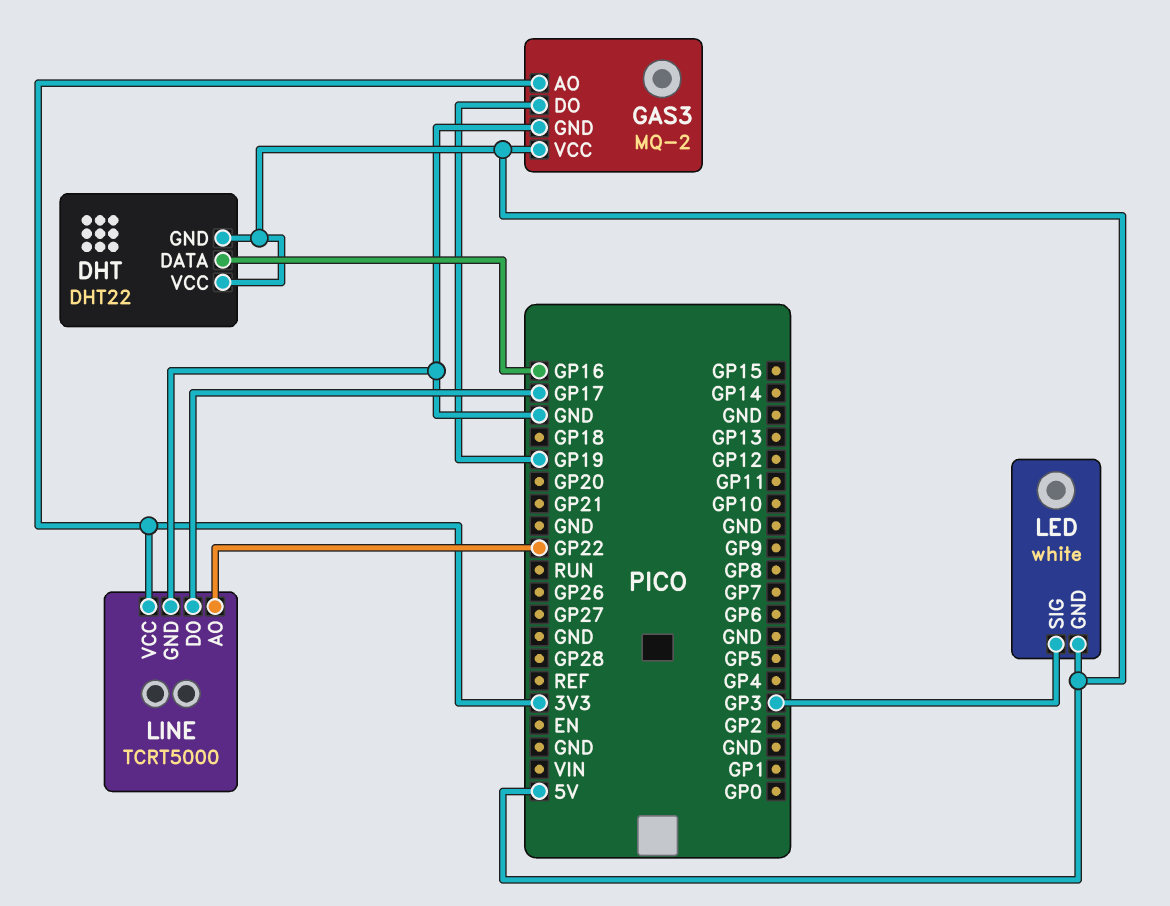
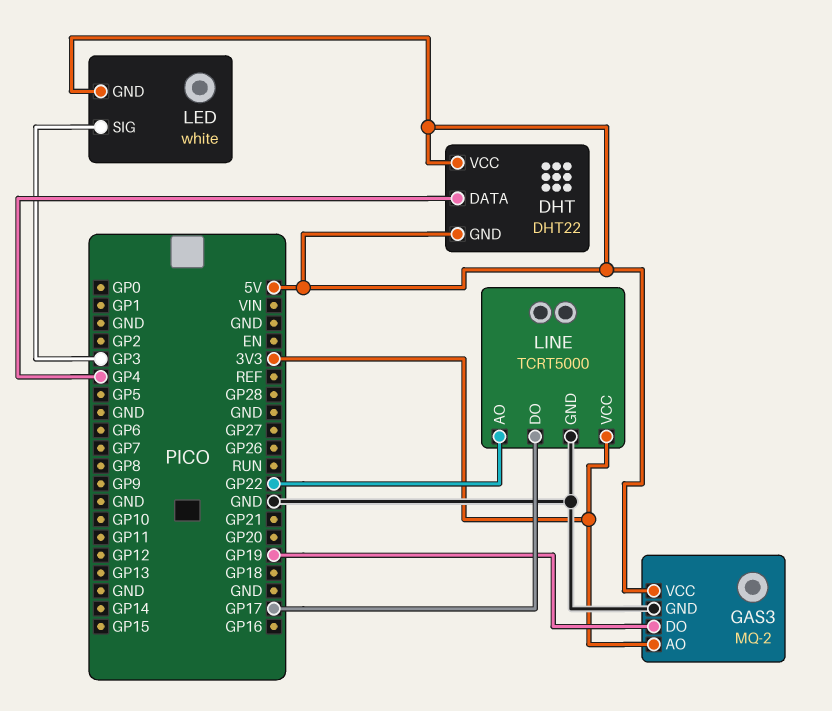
DHT pin DATA: GP16 -> GP4

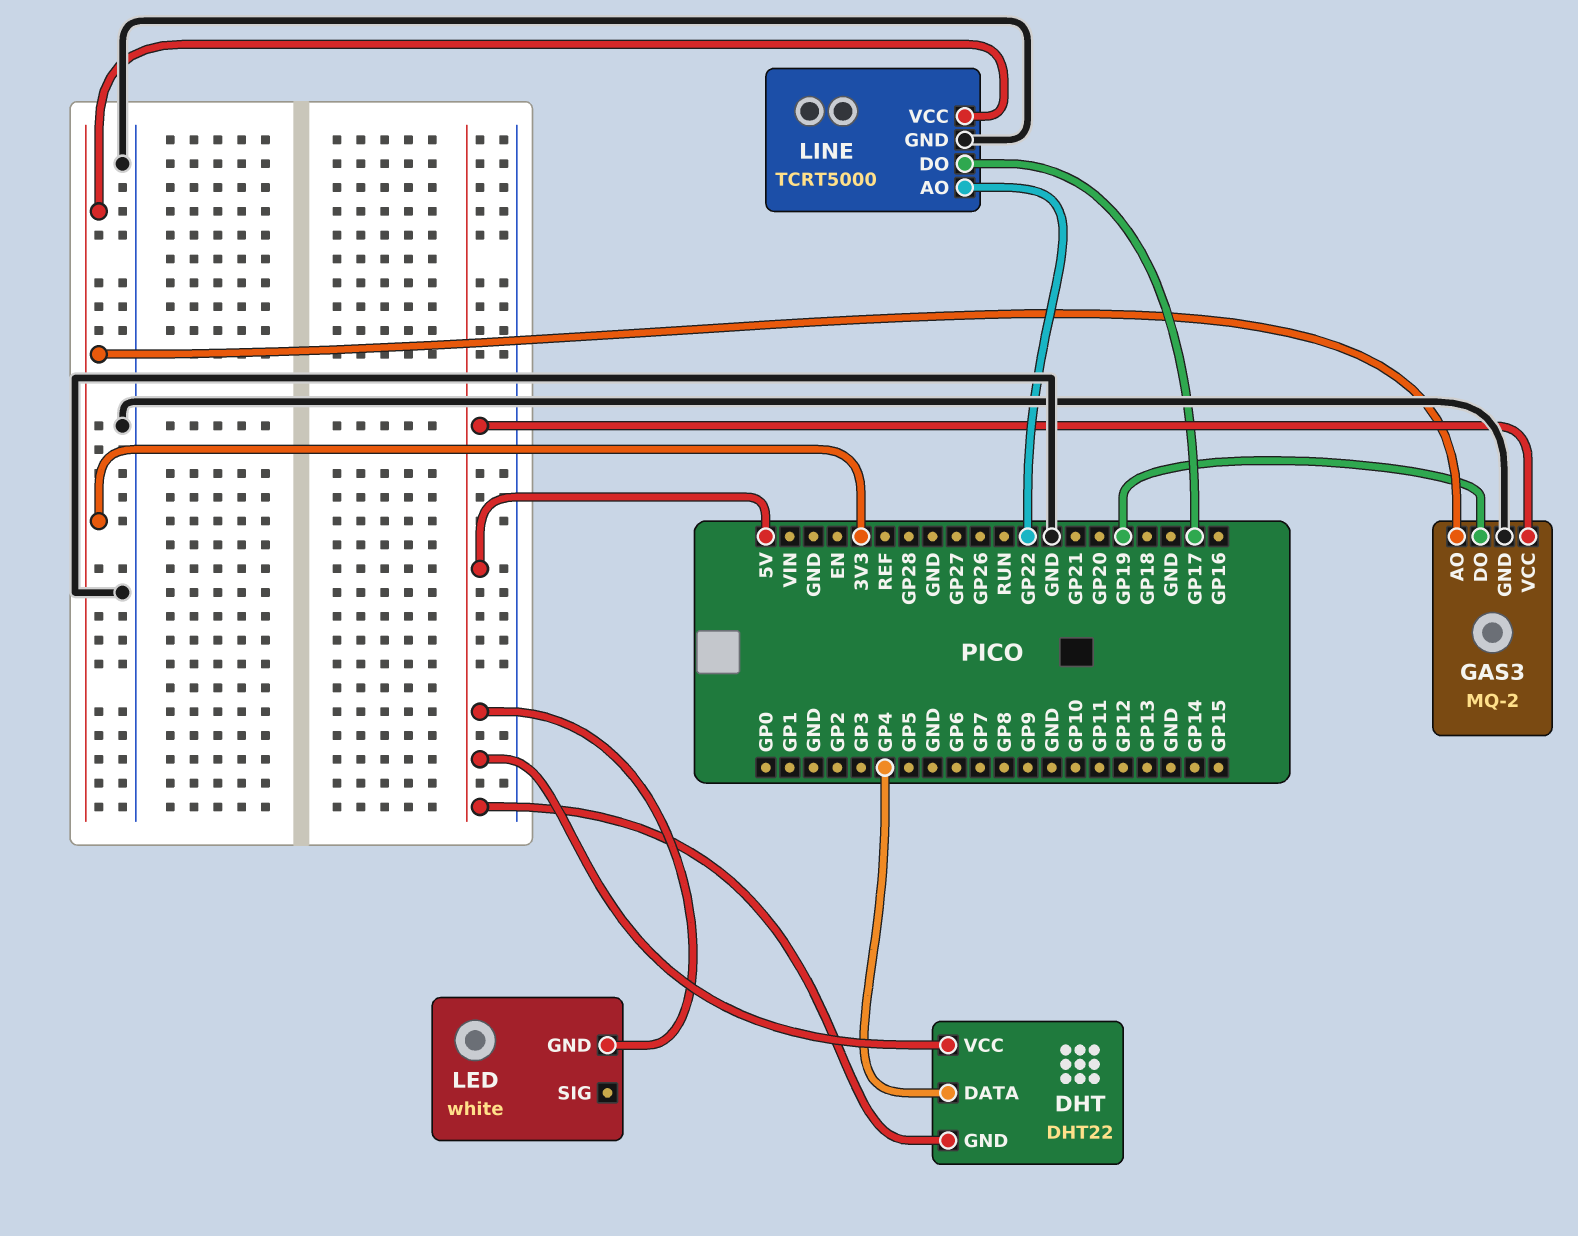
LED pin SIG: GP3 -> none

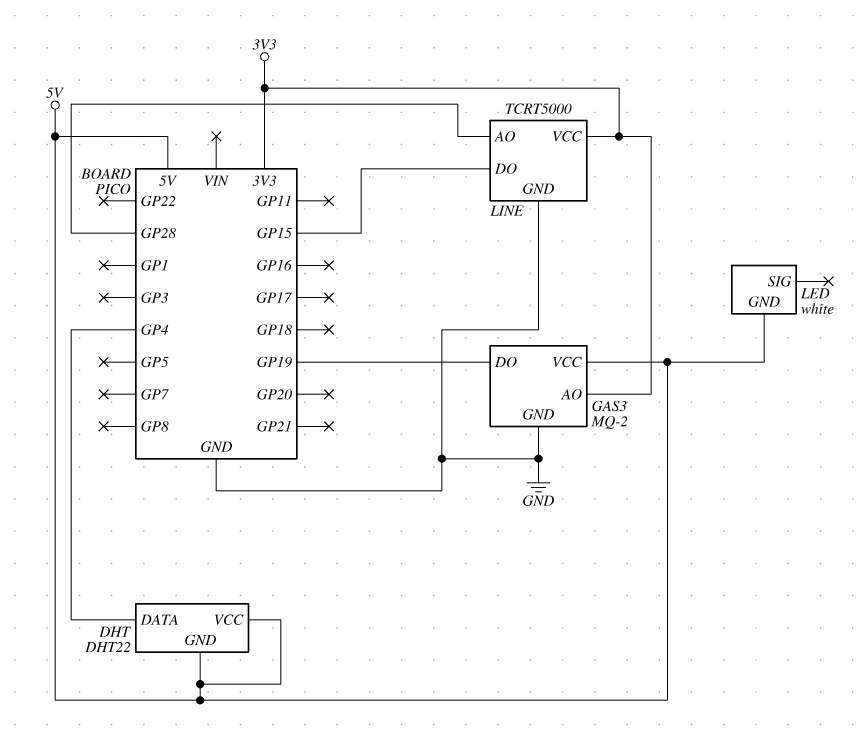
LINE pin AO: GP22 -> GP28
LINE pin DO: GP17 -> GP15

